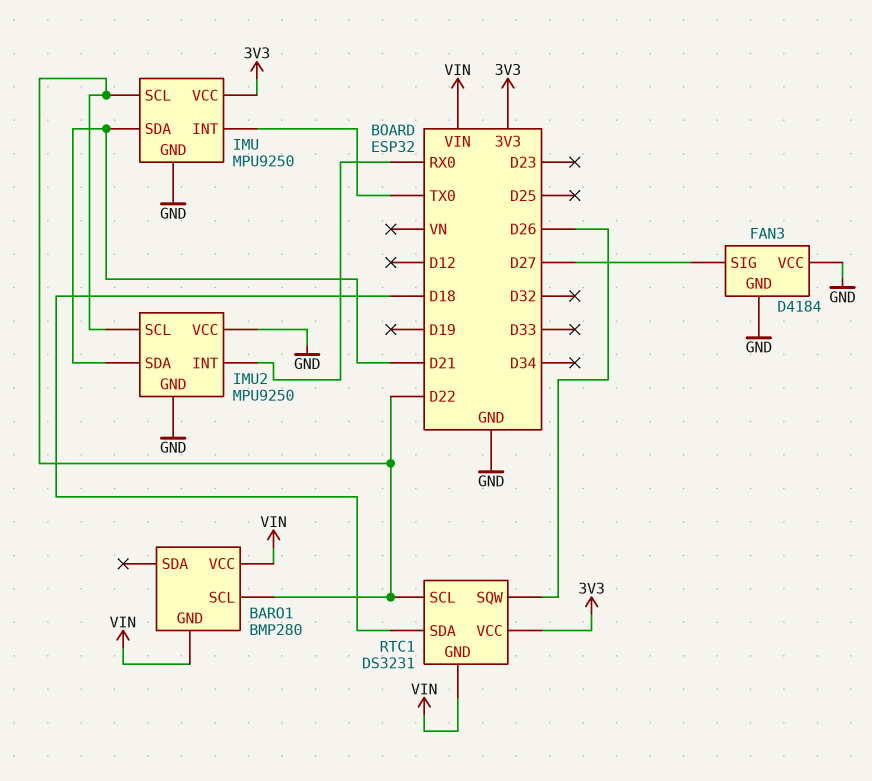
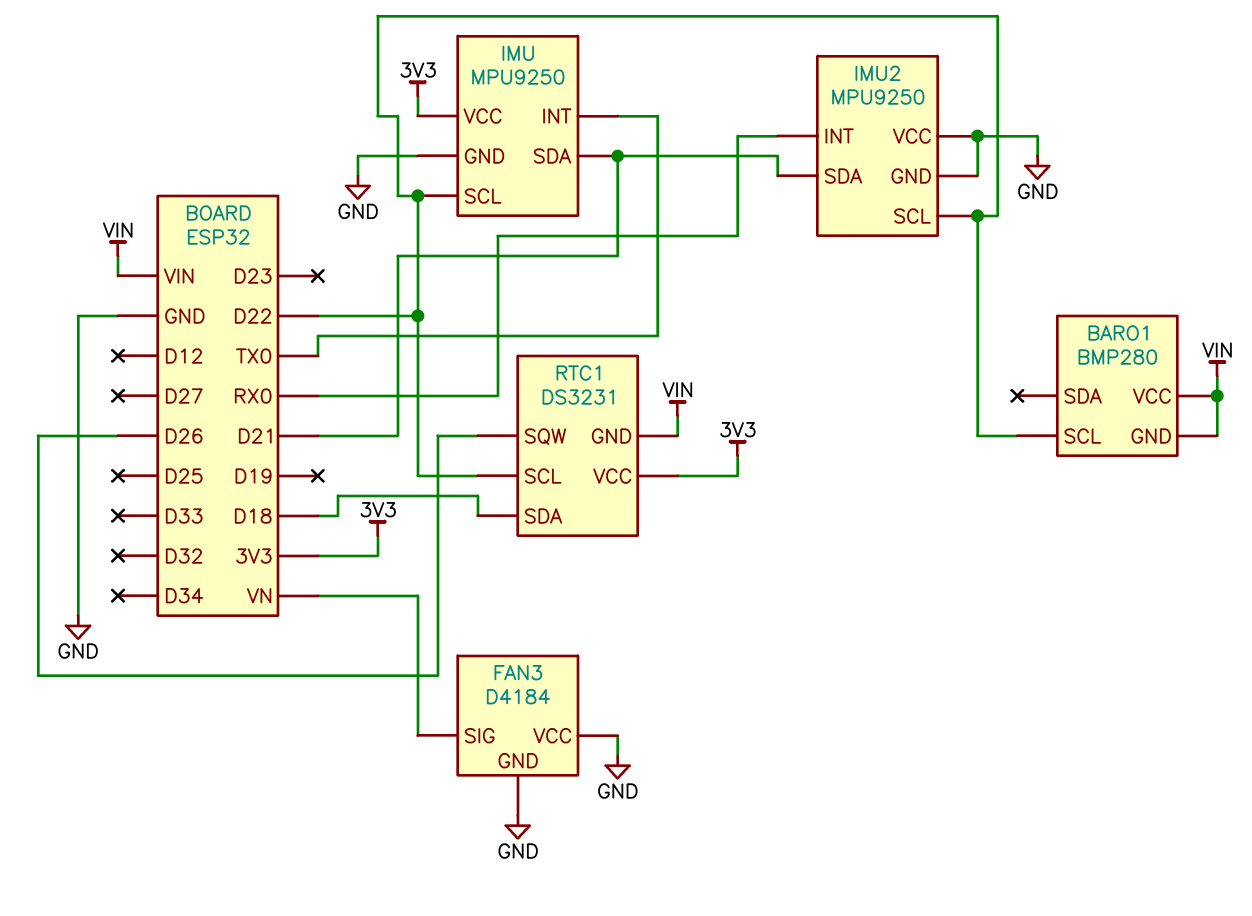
FAN3 pin SIG: D27 -> VN

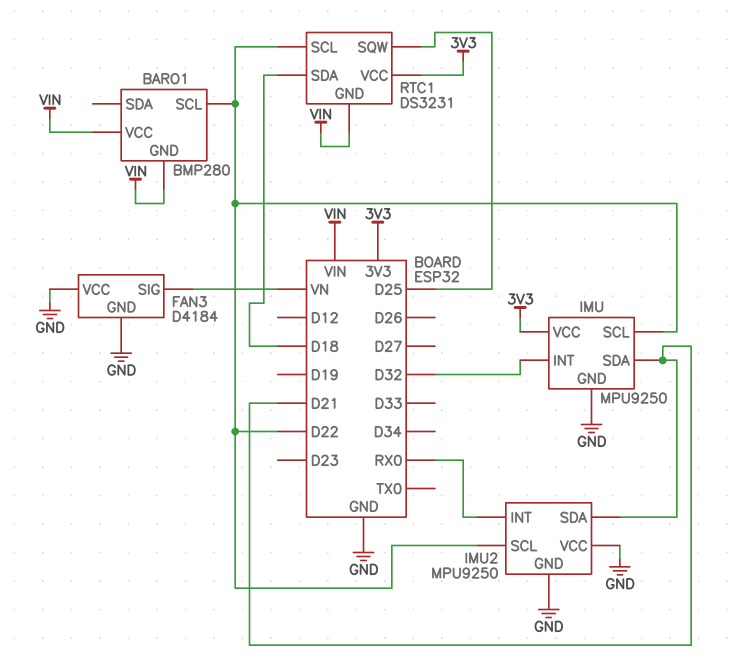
IMU pin INT: TX0 -> D32
RTC1 pin SQW: D26 -> D25

